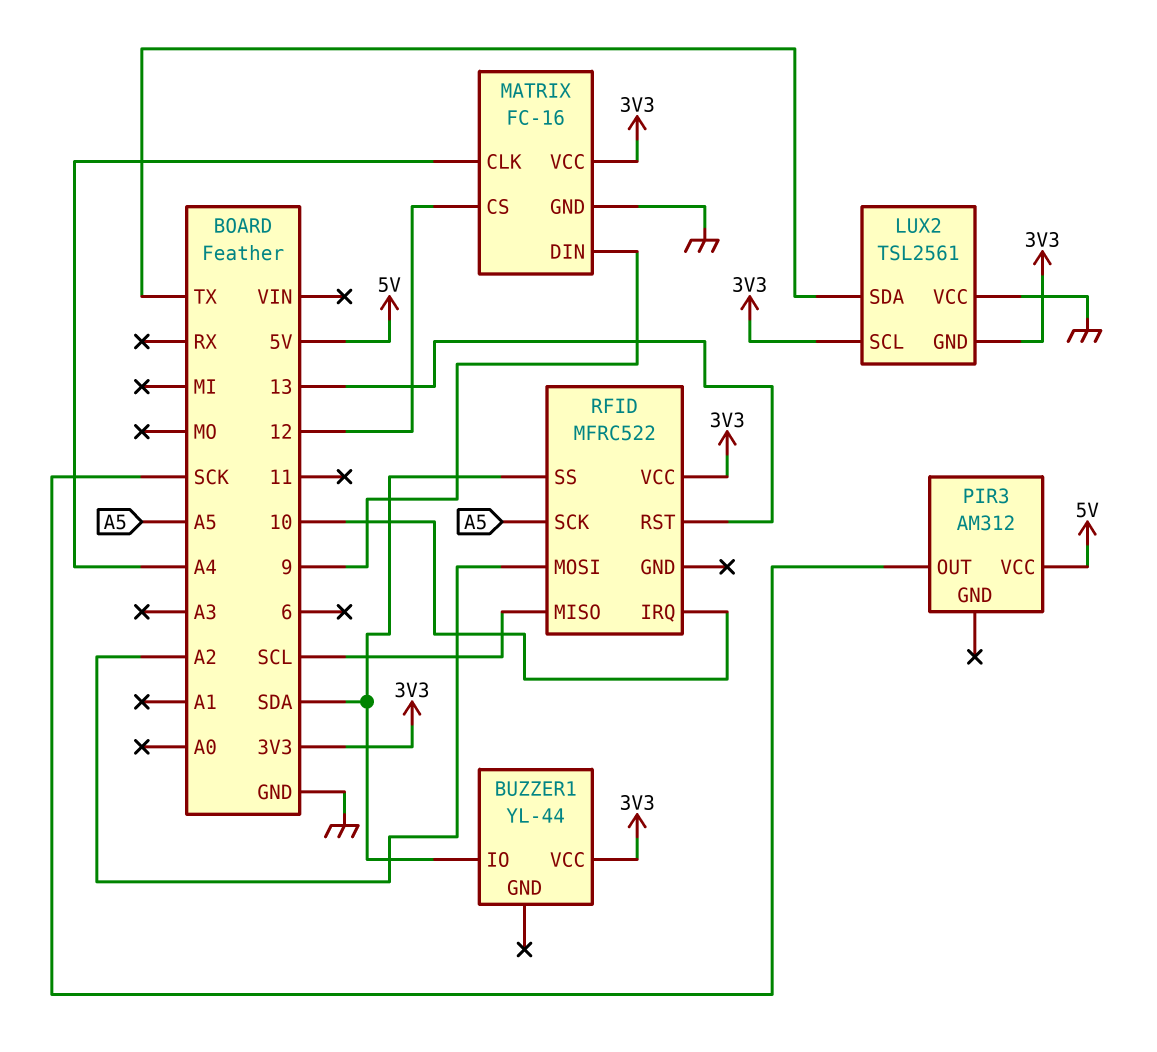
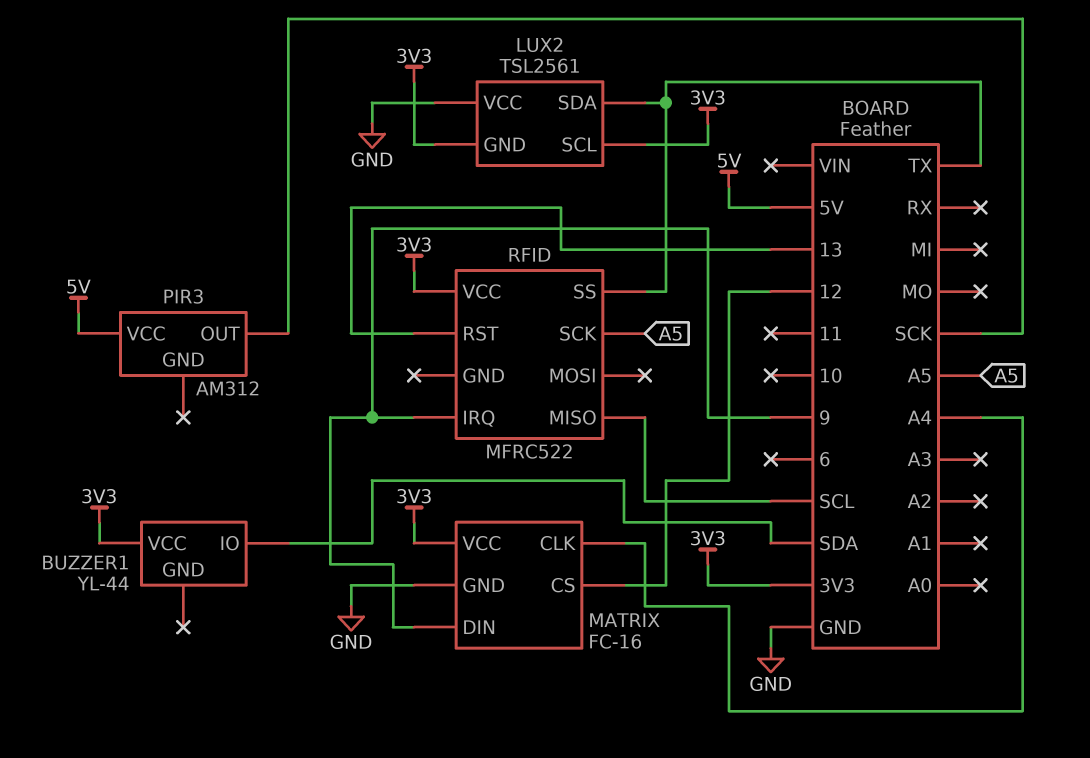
RFID pin IRQ: 10 -> 9
RFID pin MOSI: A2 -> none
RFID pin SS: SDA -> TX

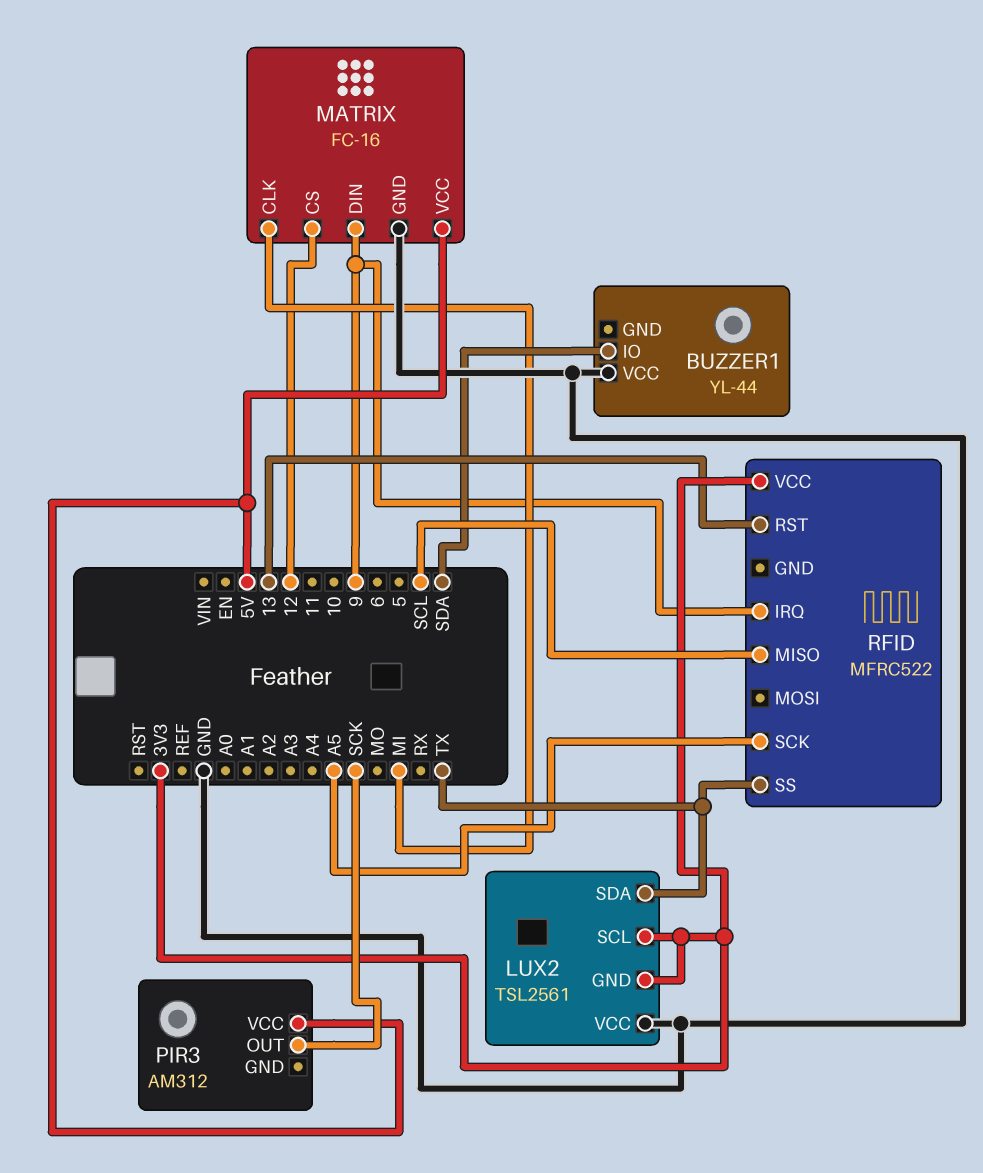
BUZZER1 pin VCC: 3V3 -> GND
MATRIX pin CLK: A4 -> MI
MATRIX pin VCC: 3V3 -> 5V

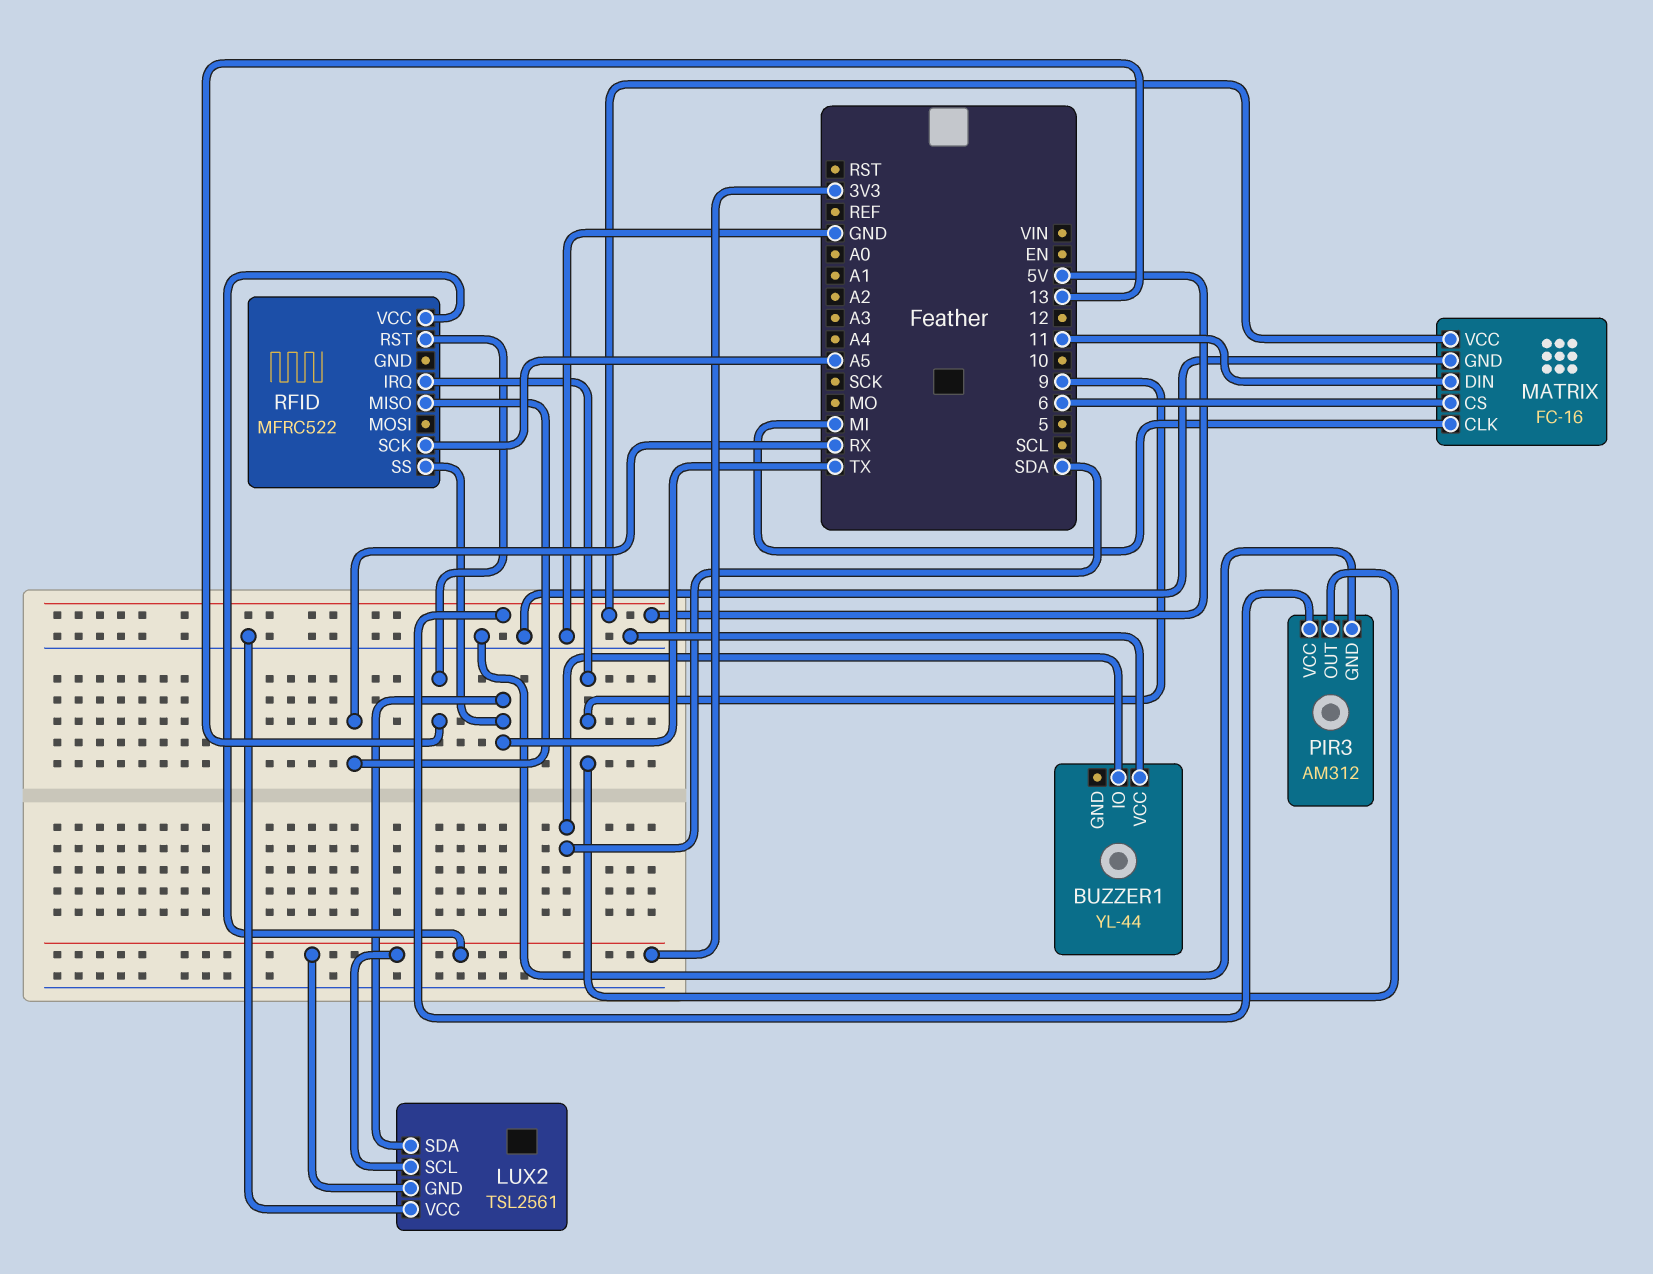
MATRIX pin CS: 12 -> 6
MATRIX pin DIN: 9 -> 11
PIR3 pin GND: none -> GND
PIR3 pin OUT: SCK -> 9
RFID pin MISO: SCL -> RX

